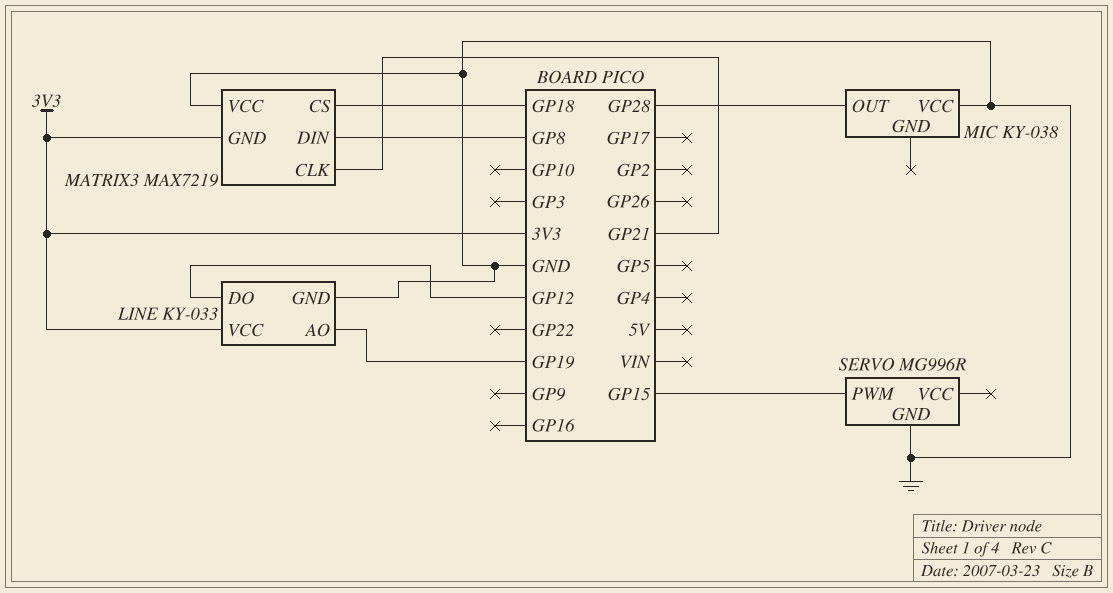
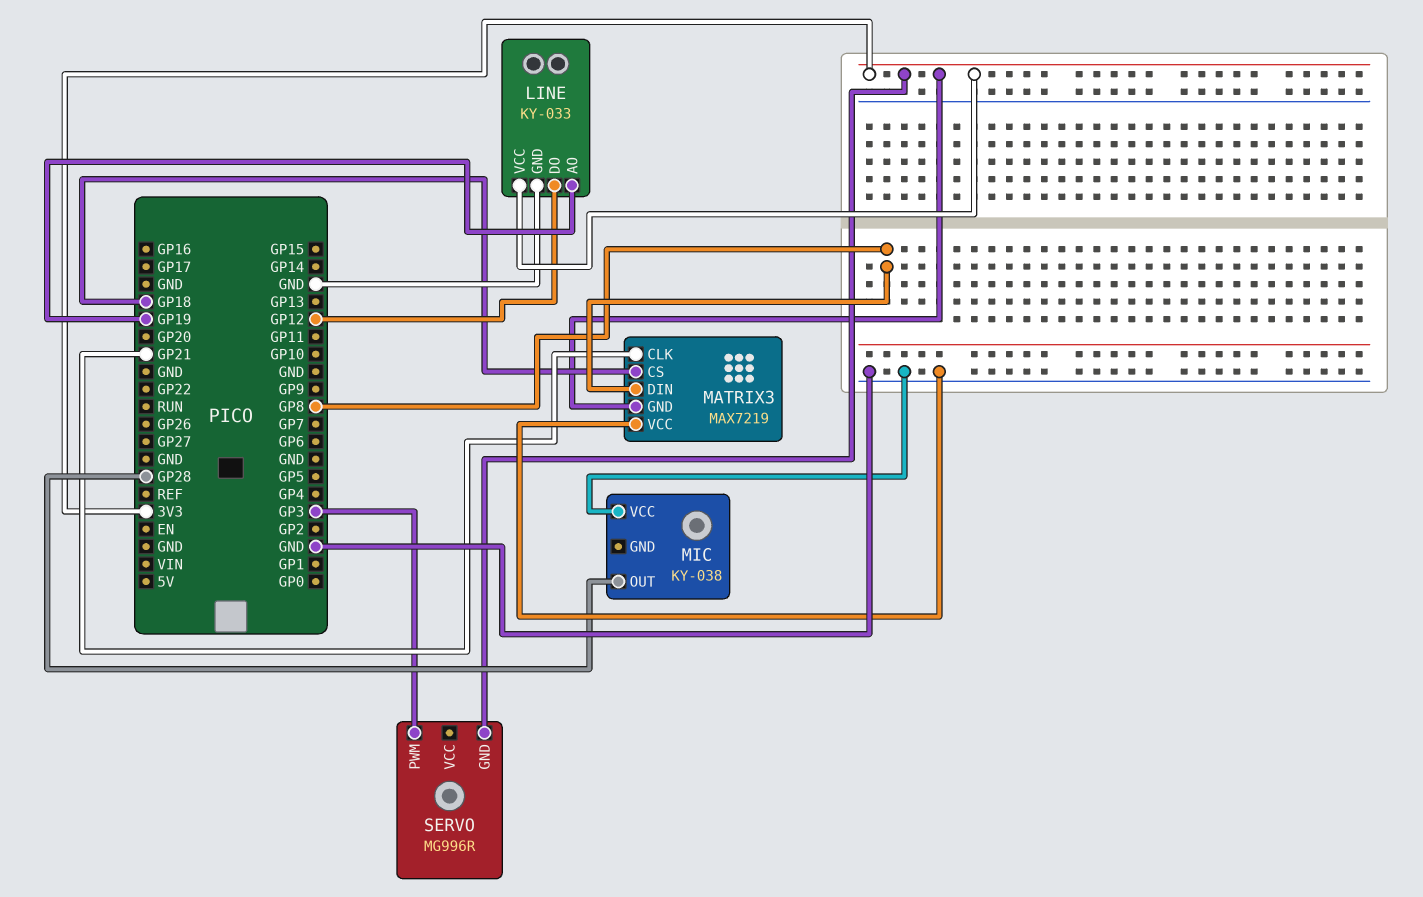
SERVO pin GND: GND -> 3V3
SERVO pin PWM: GP15 -> GP3

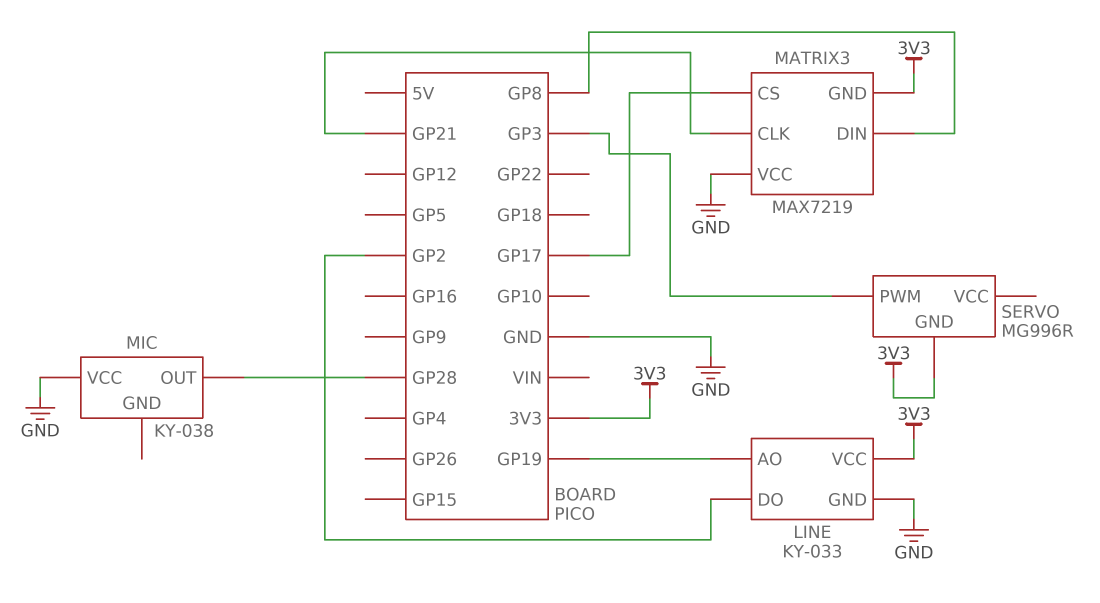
LINE pin DO: GP12 -> GP2
MATRIX3 pin CS: GP18 -> GP17

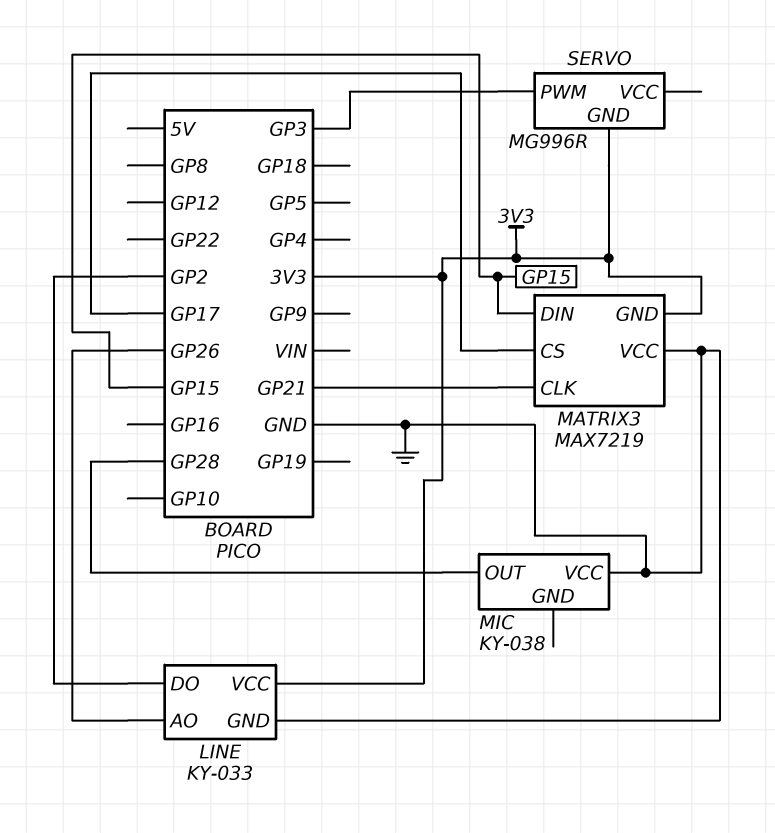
LINE pin AO: GP19 -> GP26
MATRIX3 pin DIN: GP8 -> GP15

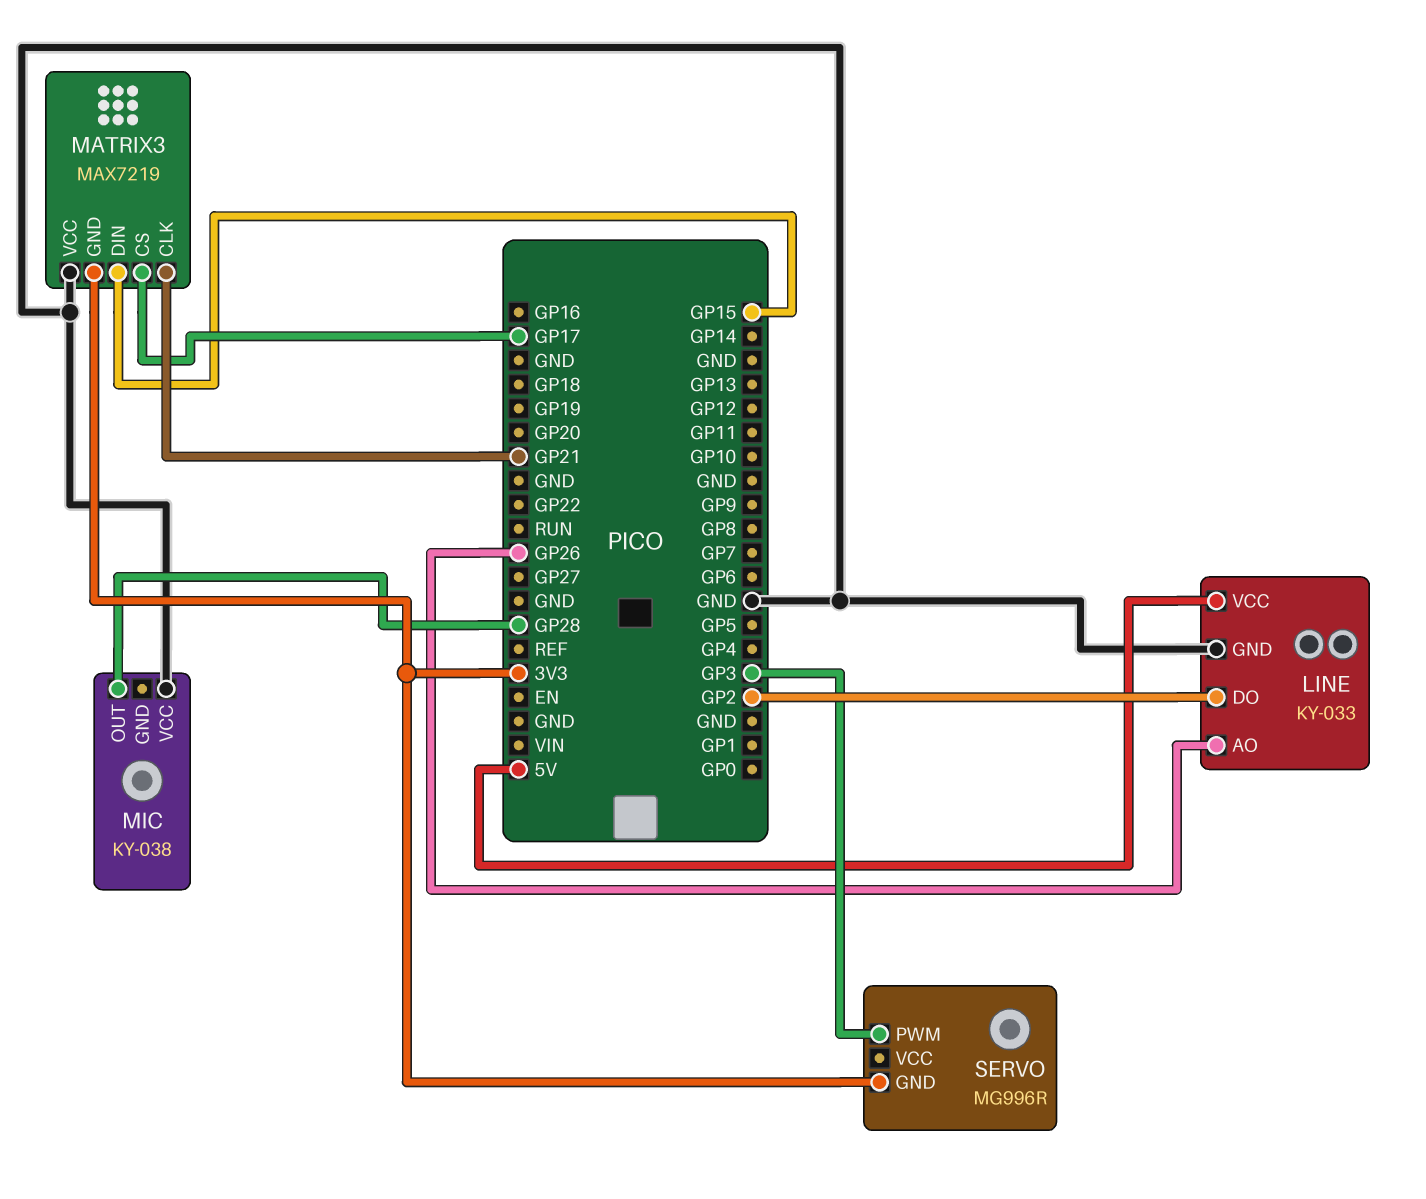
LINE pin VCC: 3V3 -> 5V

